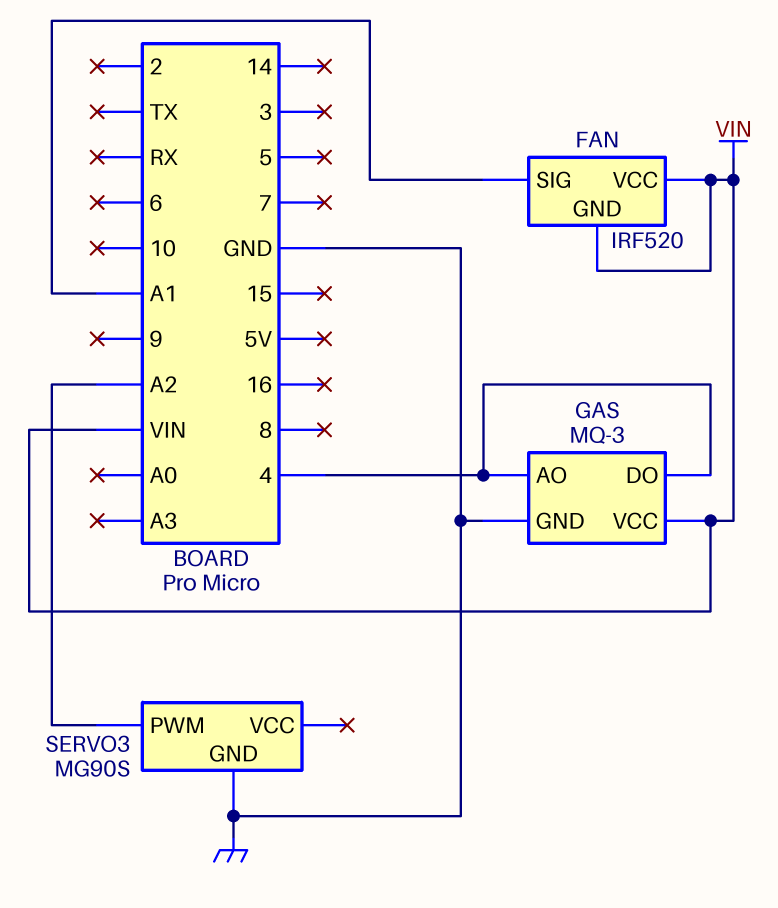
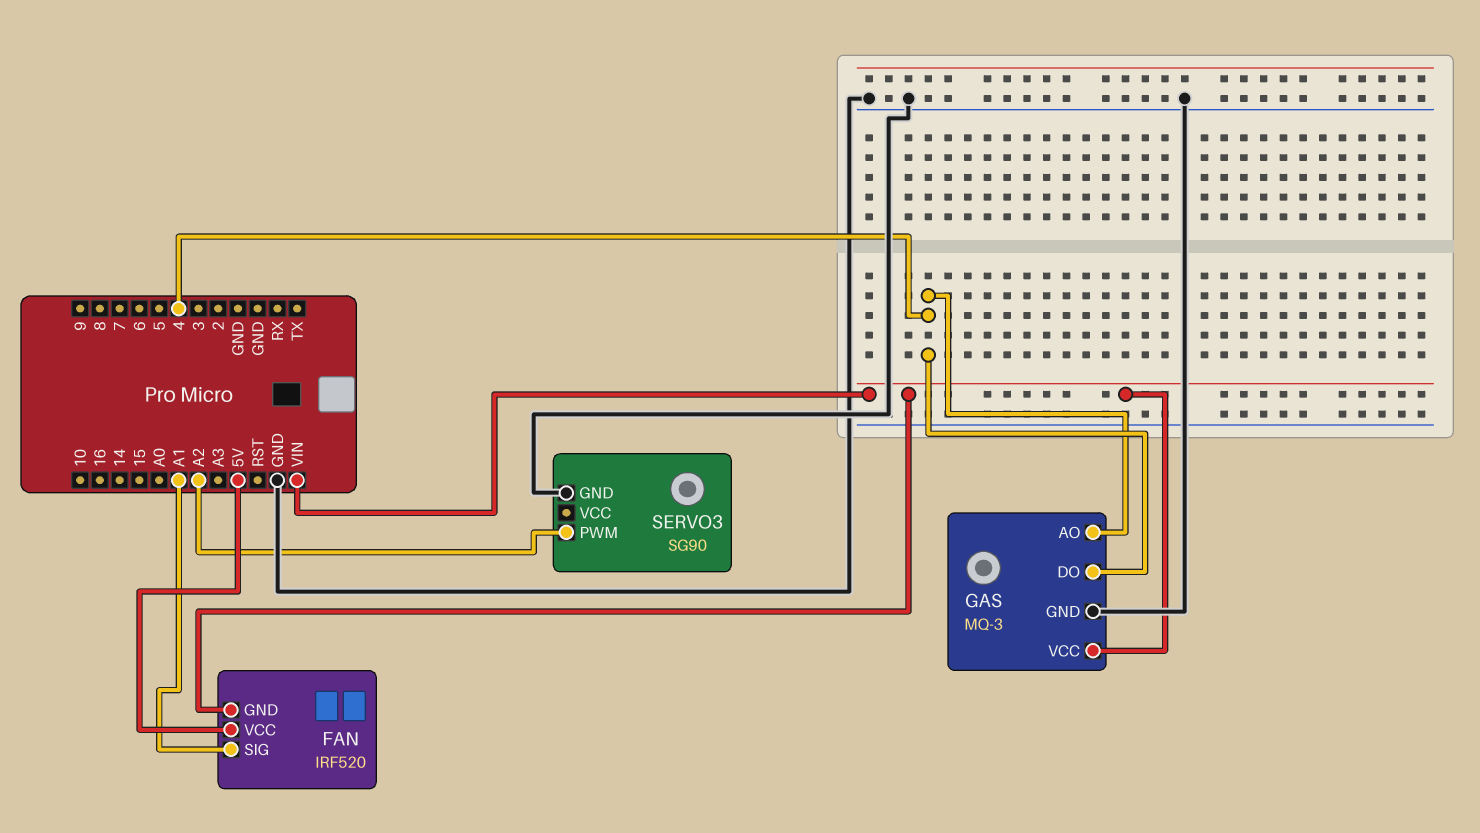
FAN pin VCC: VIN -> 5V
SERVO3: MG90S -> SG90

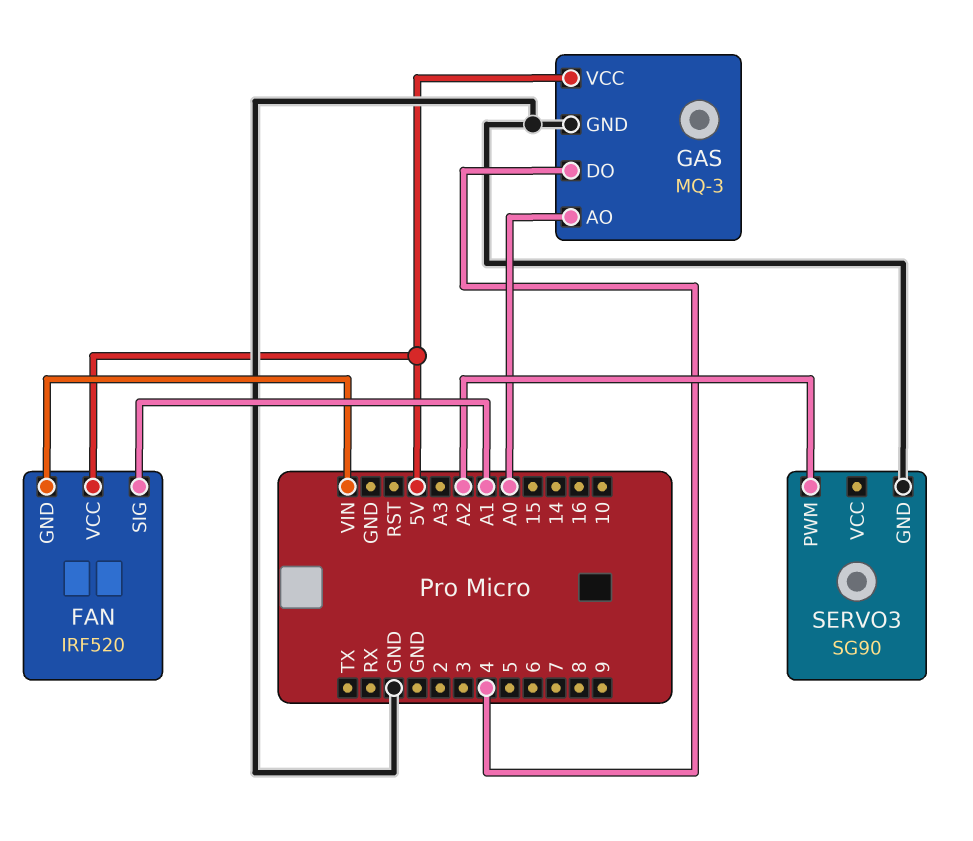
GAS pin AO: 4 -> A0
GAS pin VCC: VIN -> 5V

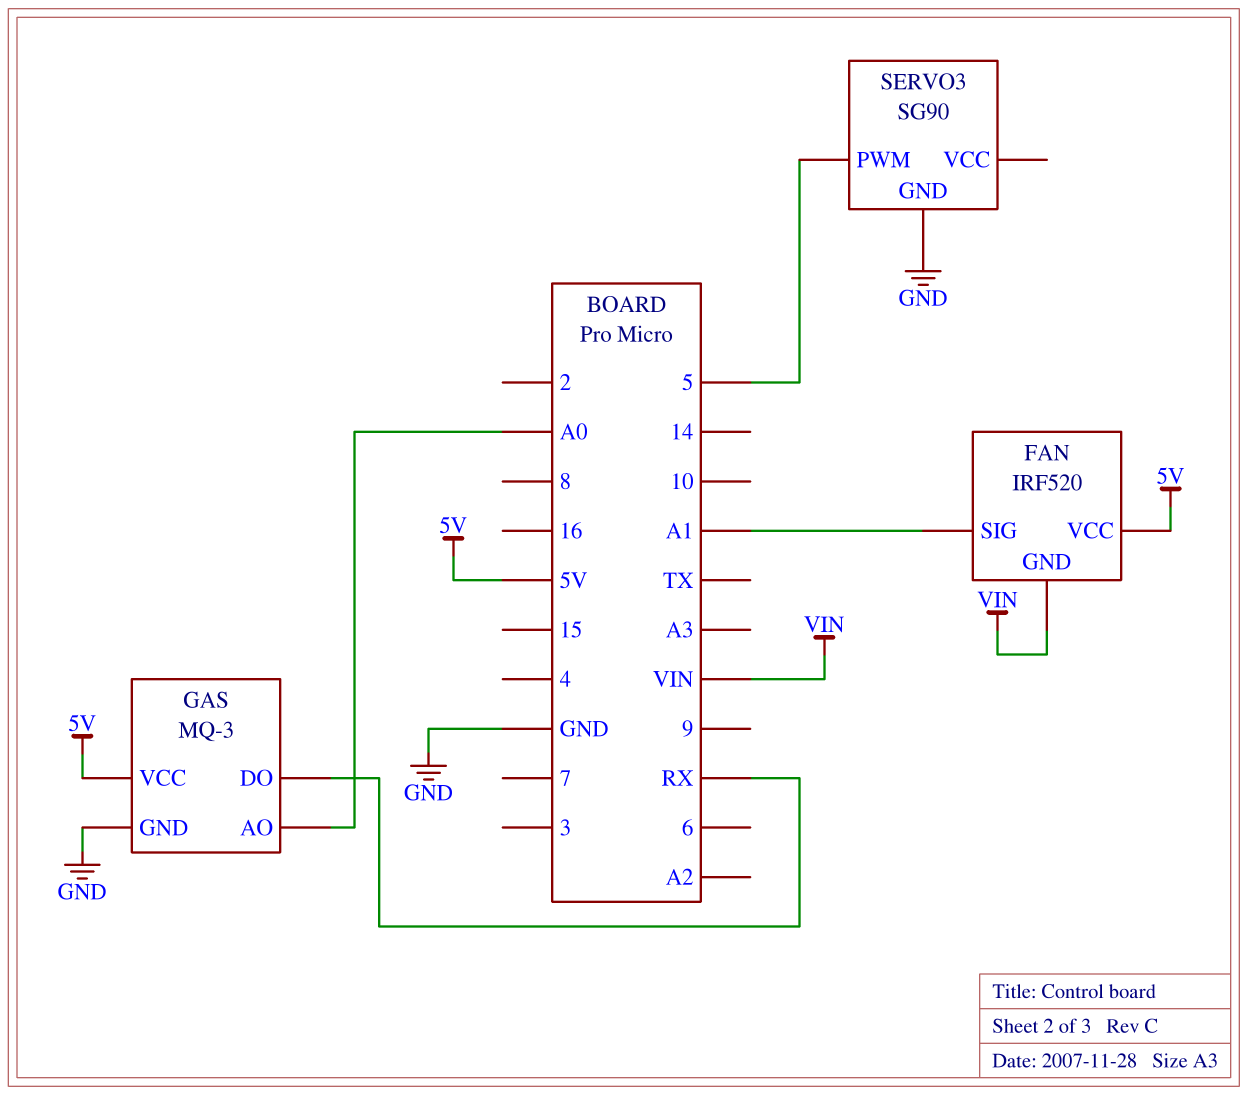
GAS pin DO: 4 -> RX
SERVO3 pin PWM: A2 -> 5

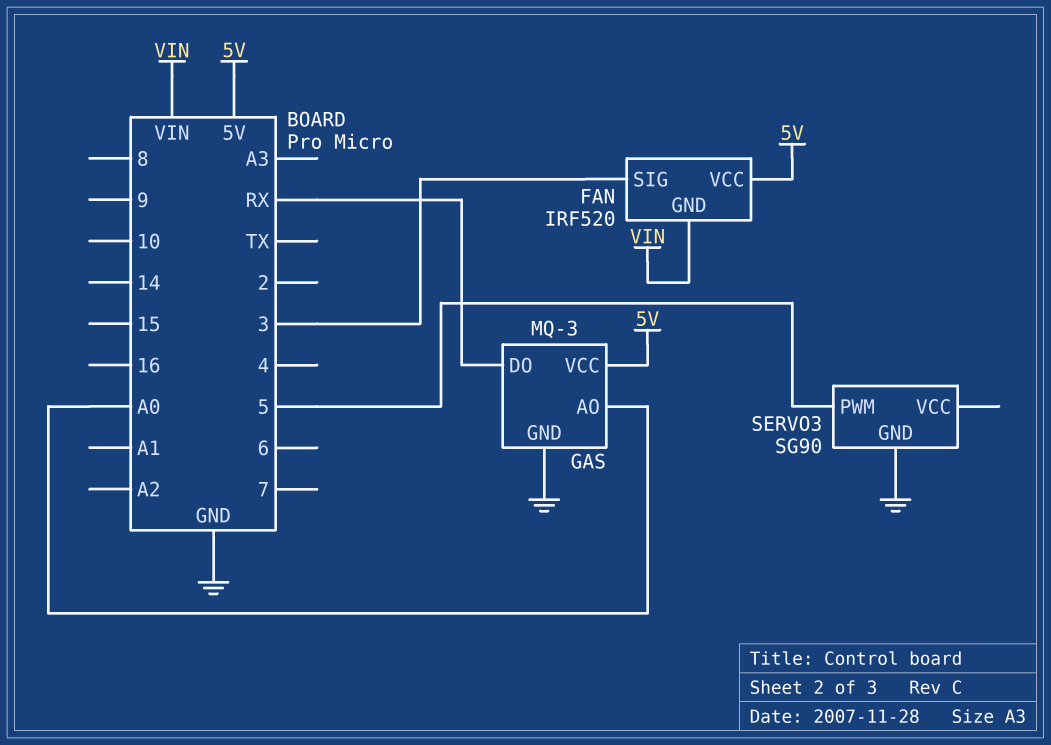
FAN pin SIG: A1 -> 3

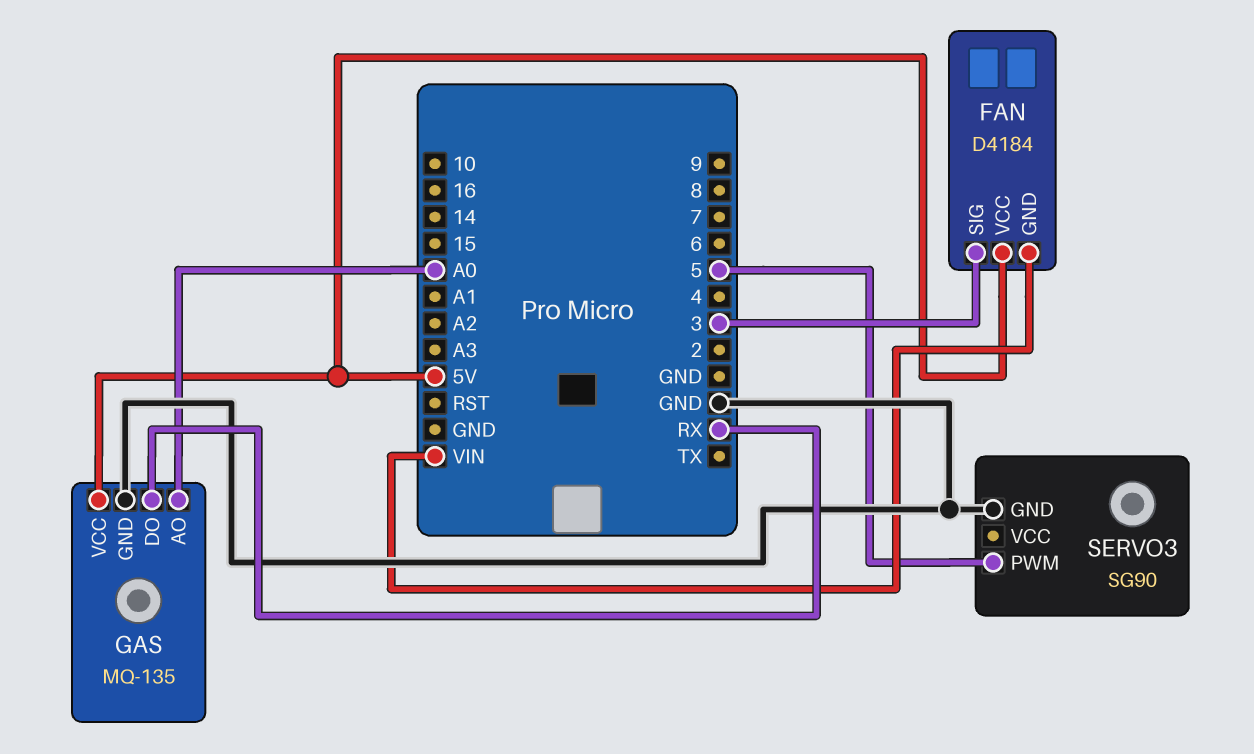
FAN: IRF520 -> D4184
GAS: MQ-3 -> MQ-135

